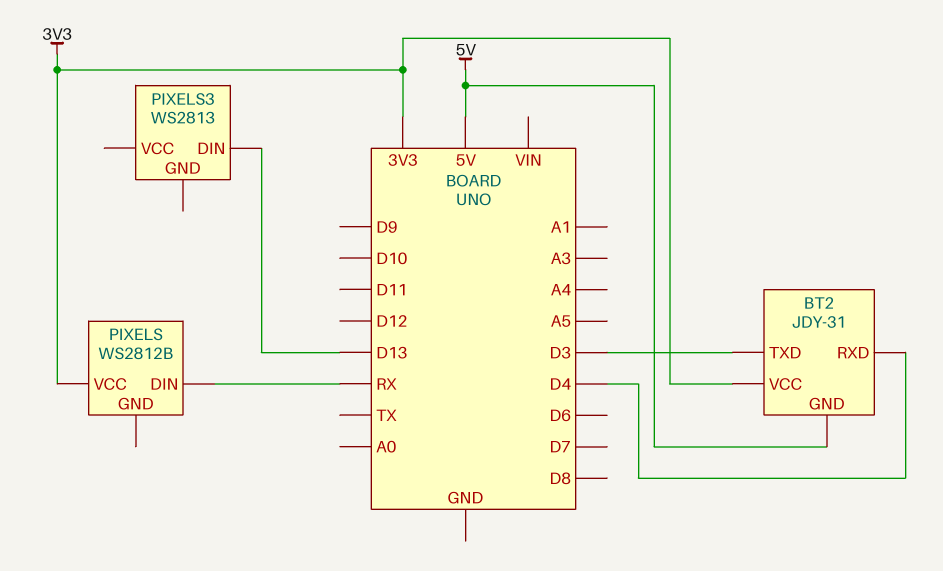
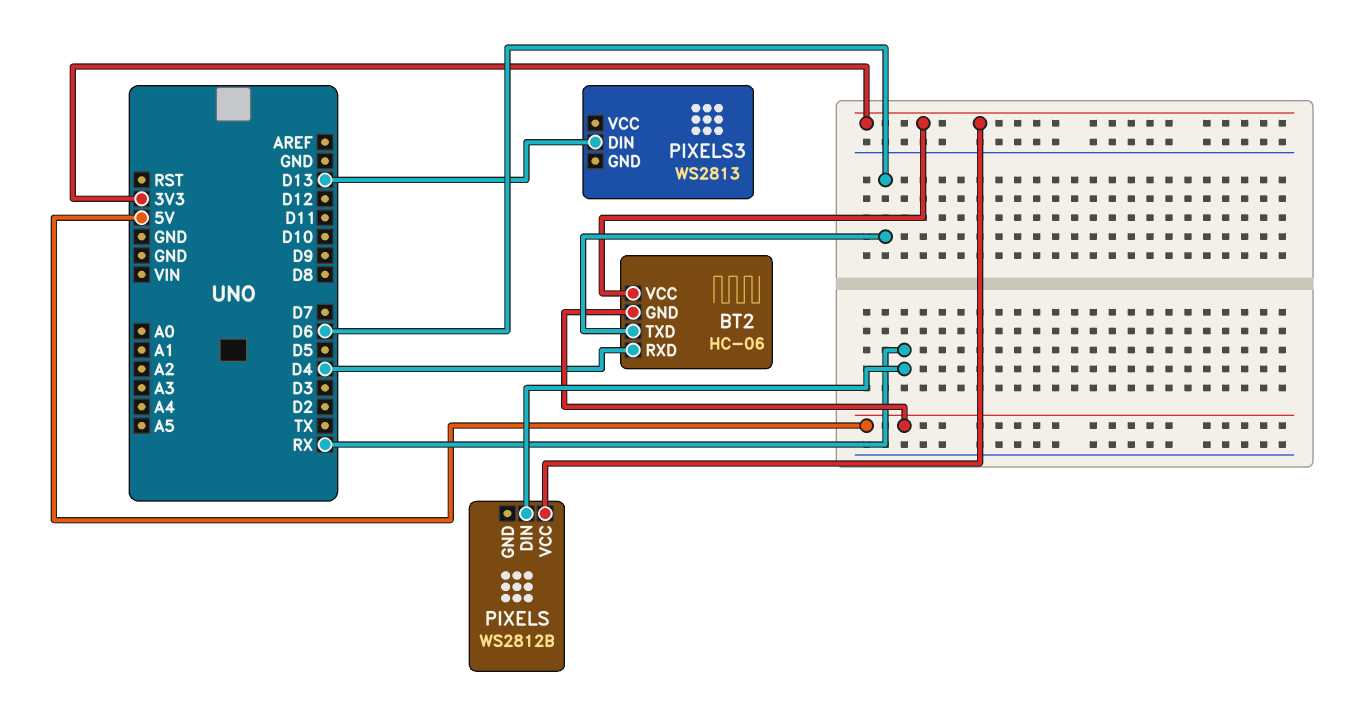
BT2: JDY-31 -> HC-06
BT2 pin TXD: D3 -> D6

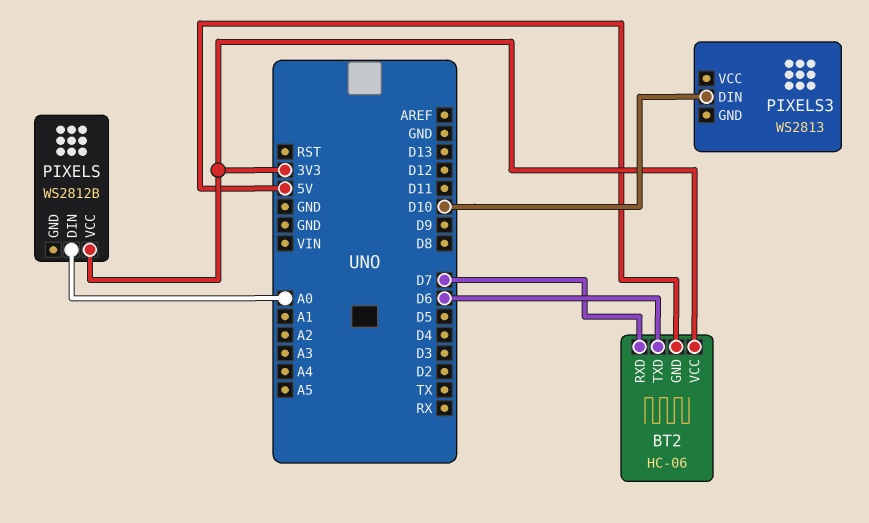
BT2 pin RXD: D4 -> D7
PIXELS pin DIN: RX -> A0
PIXELS3 pin DIN: D13 -> D10

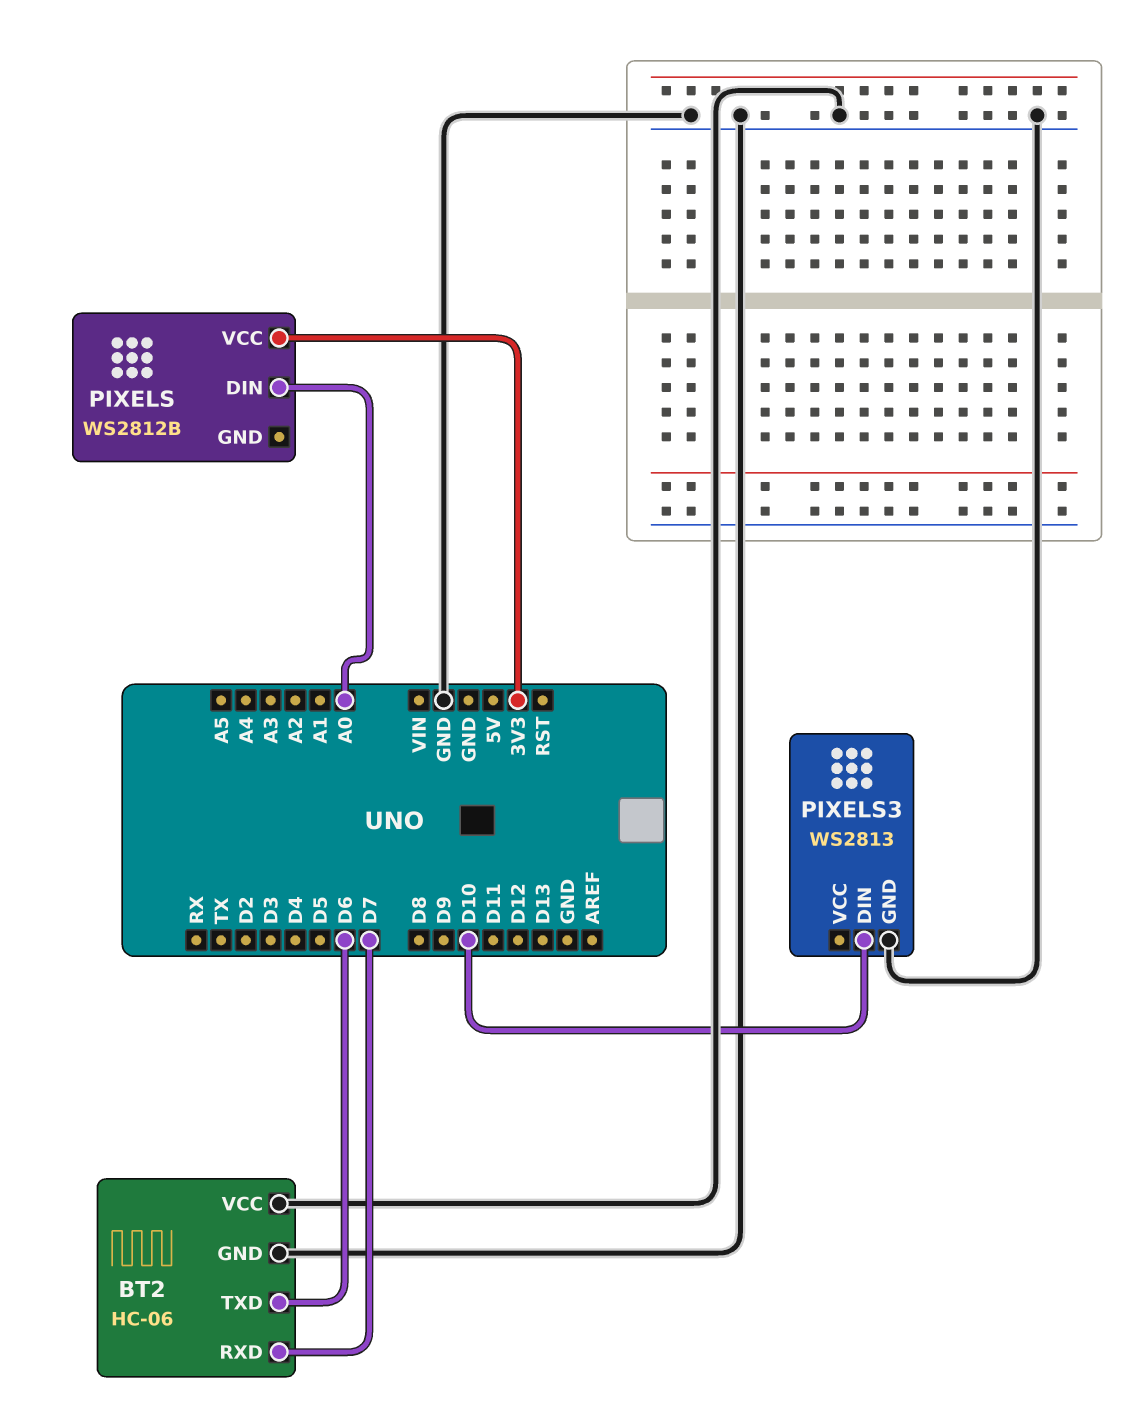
BT2 pin GND: 5V -> GND
BT2 pin VCC: 3V3 -> GND
PIXELS3 pin GND: none -> GND

